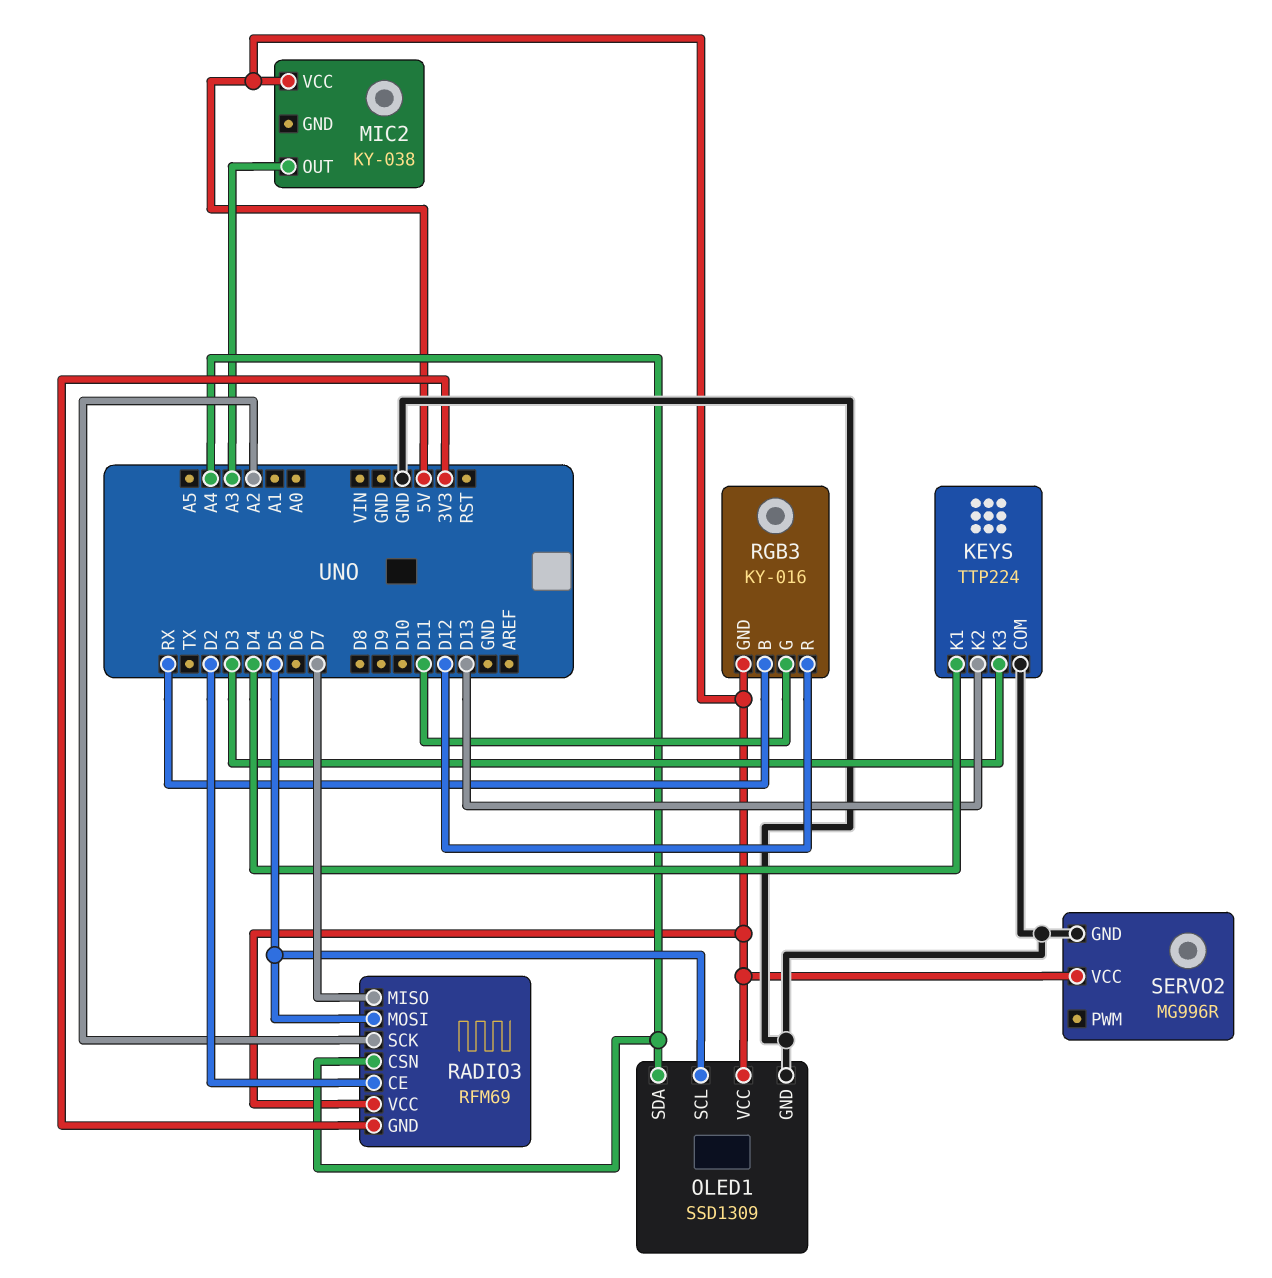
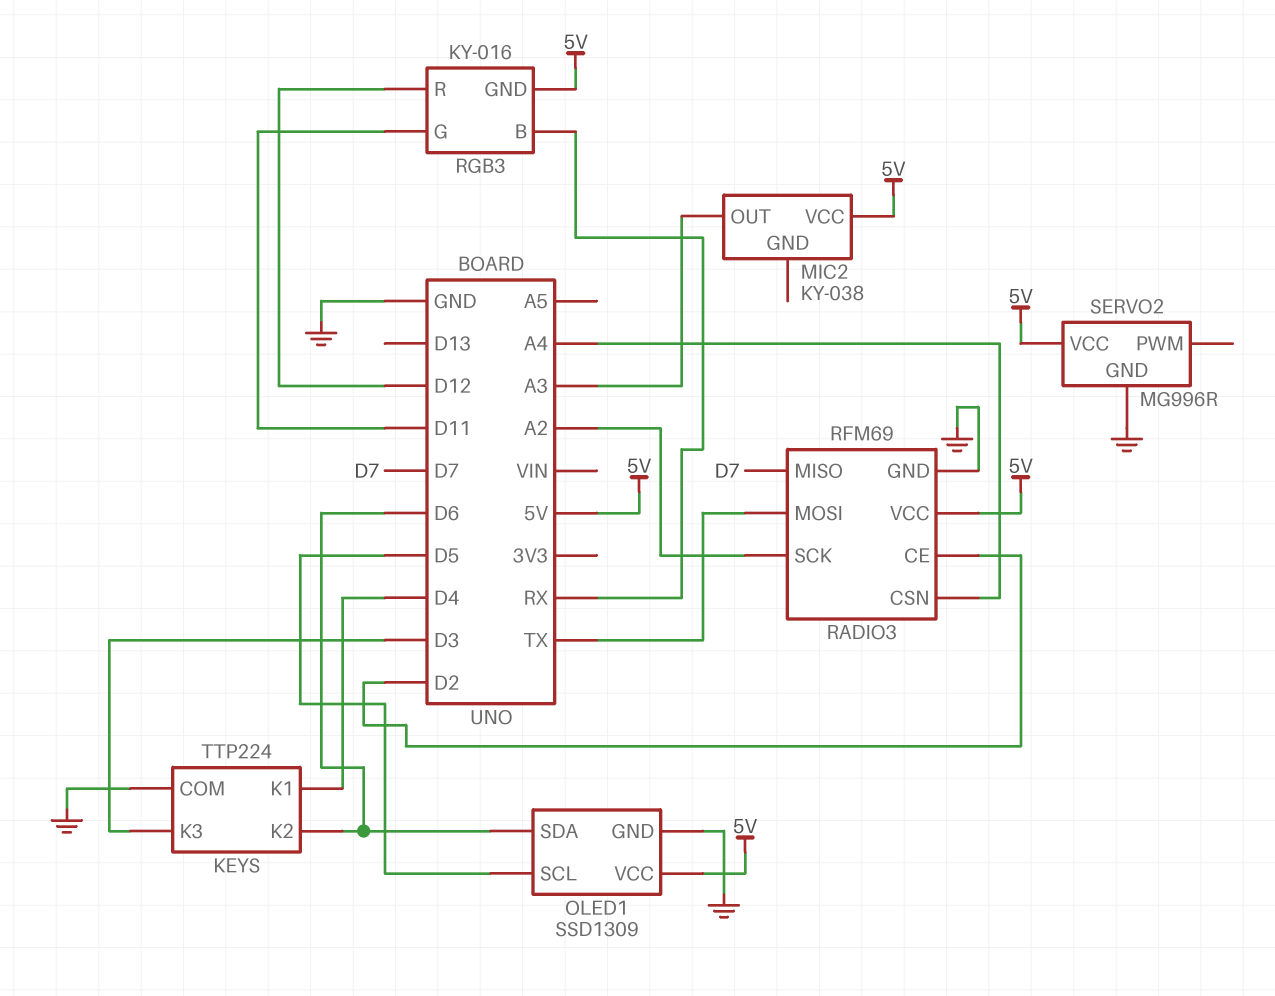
KEYS pin K2: D13 -> D6
OLED1 pin SDA: A4 -> D6
RADIO3 pin GND: 3V3 -> GND
RADIO3 pin MOSI: D5 -> TX

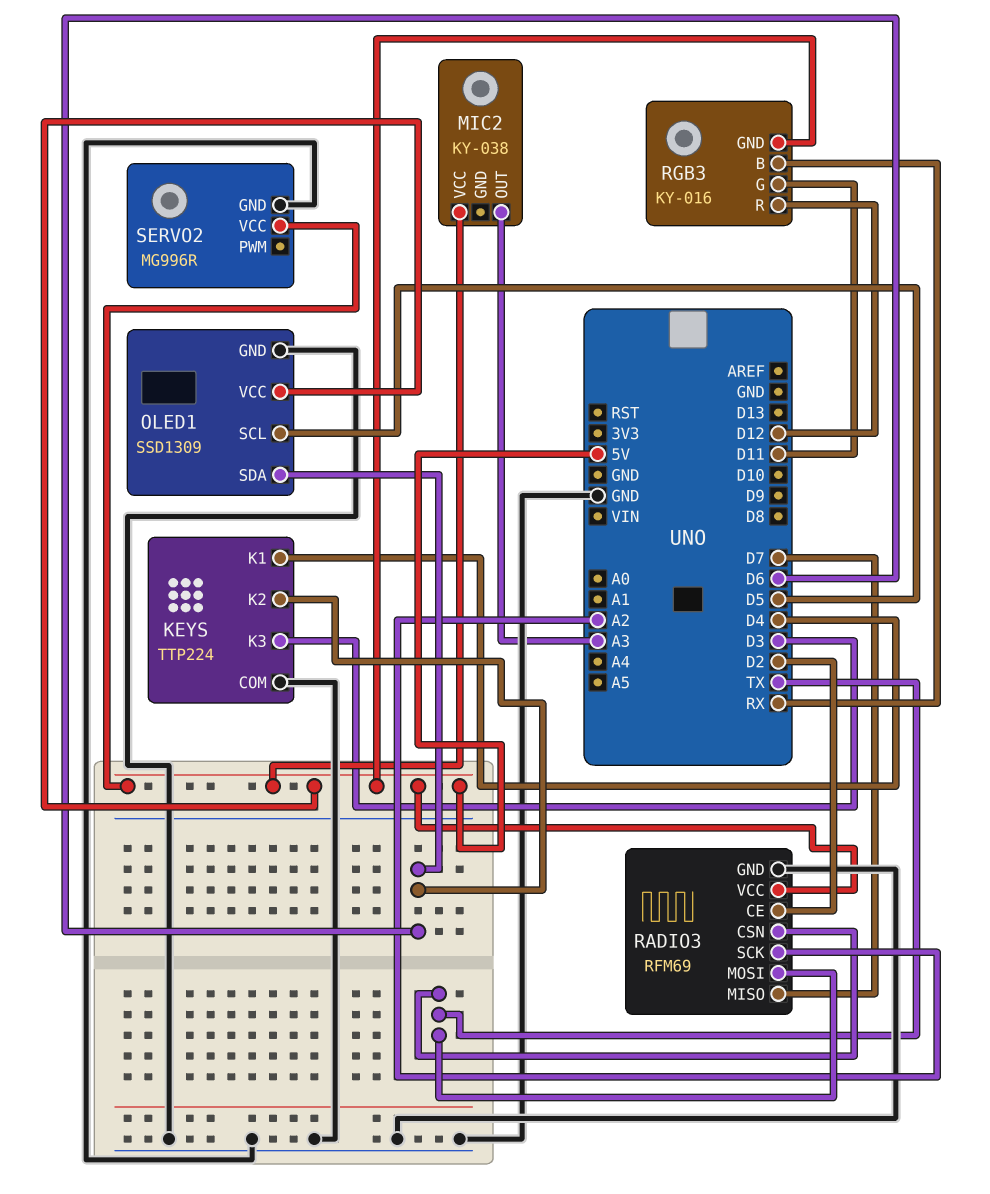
RADIO3 pin CSN: A4 -> TX

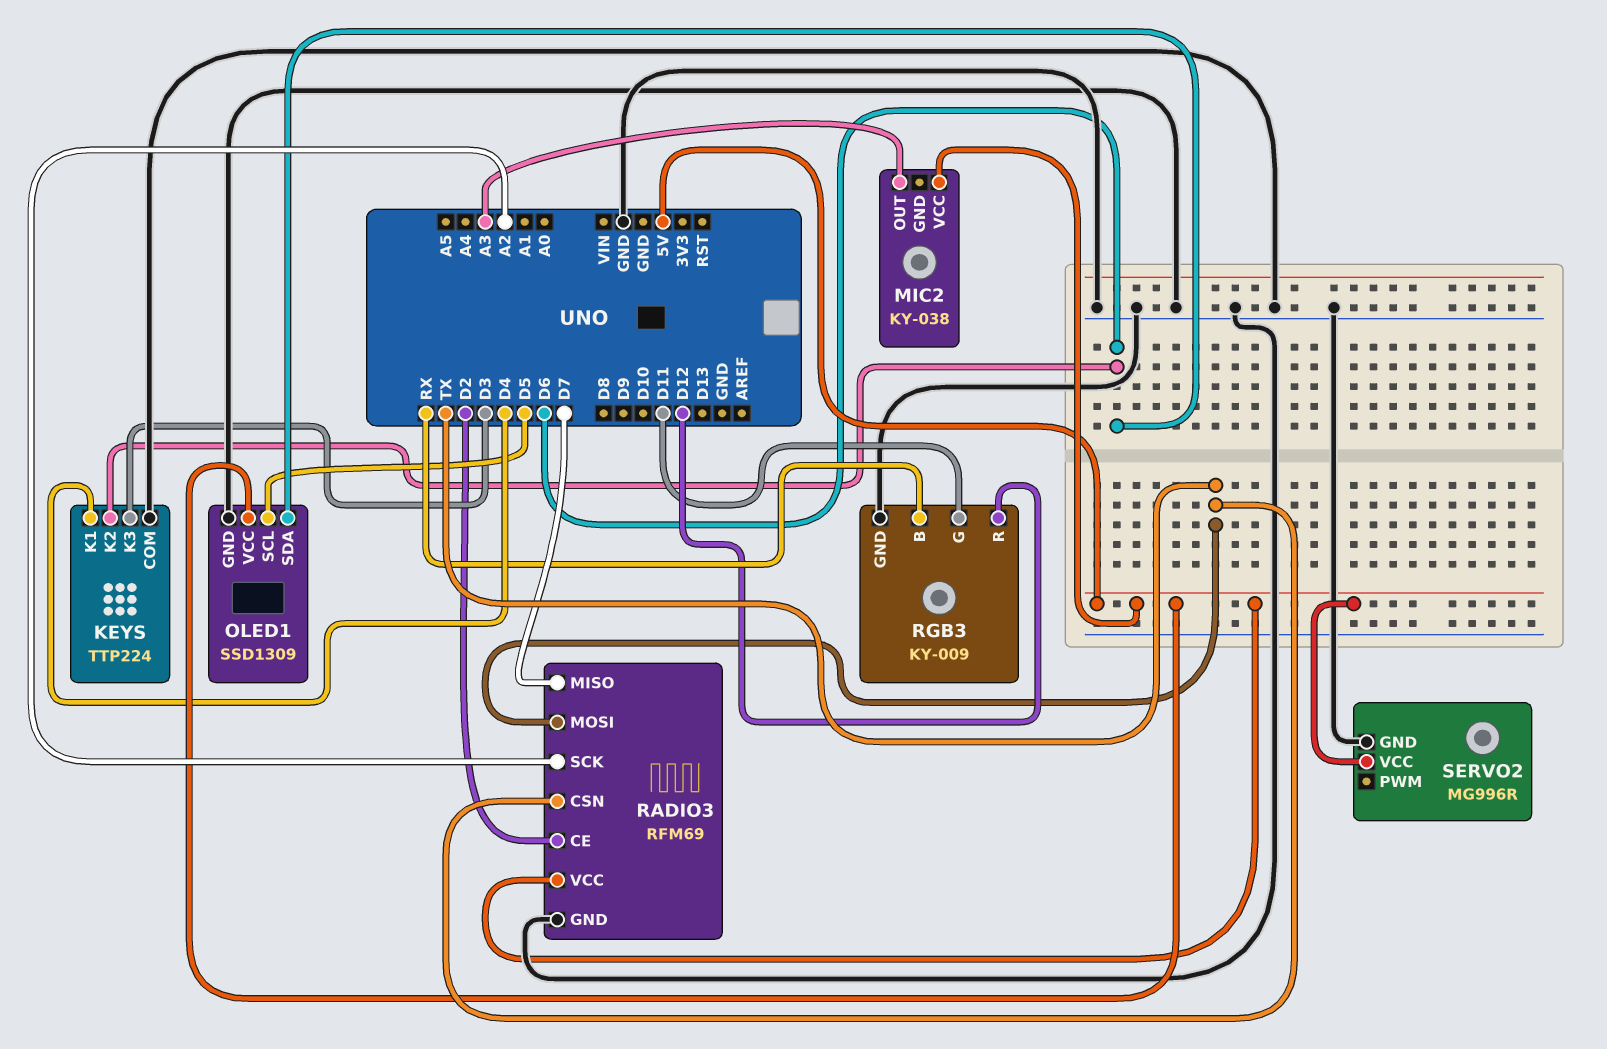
RGB3: KY-016 -> KY-009
RGB3 pin GND: 5V -> GND

